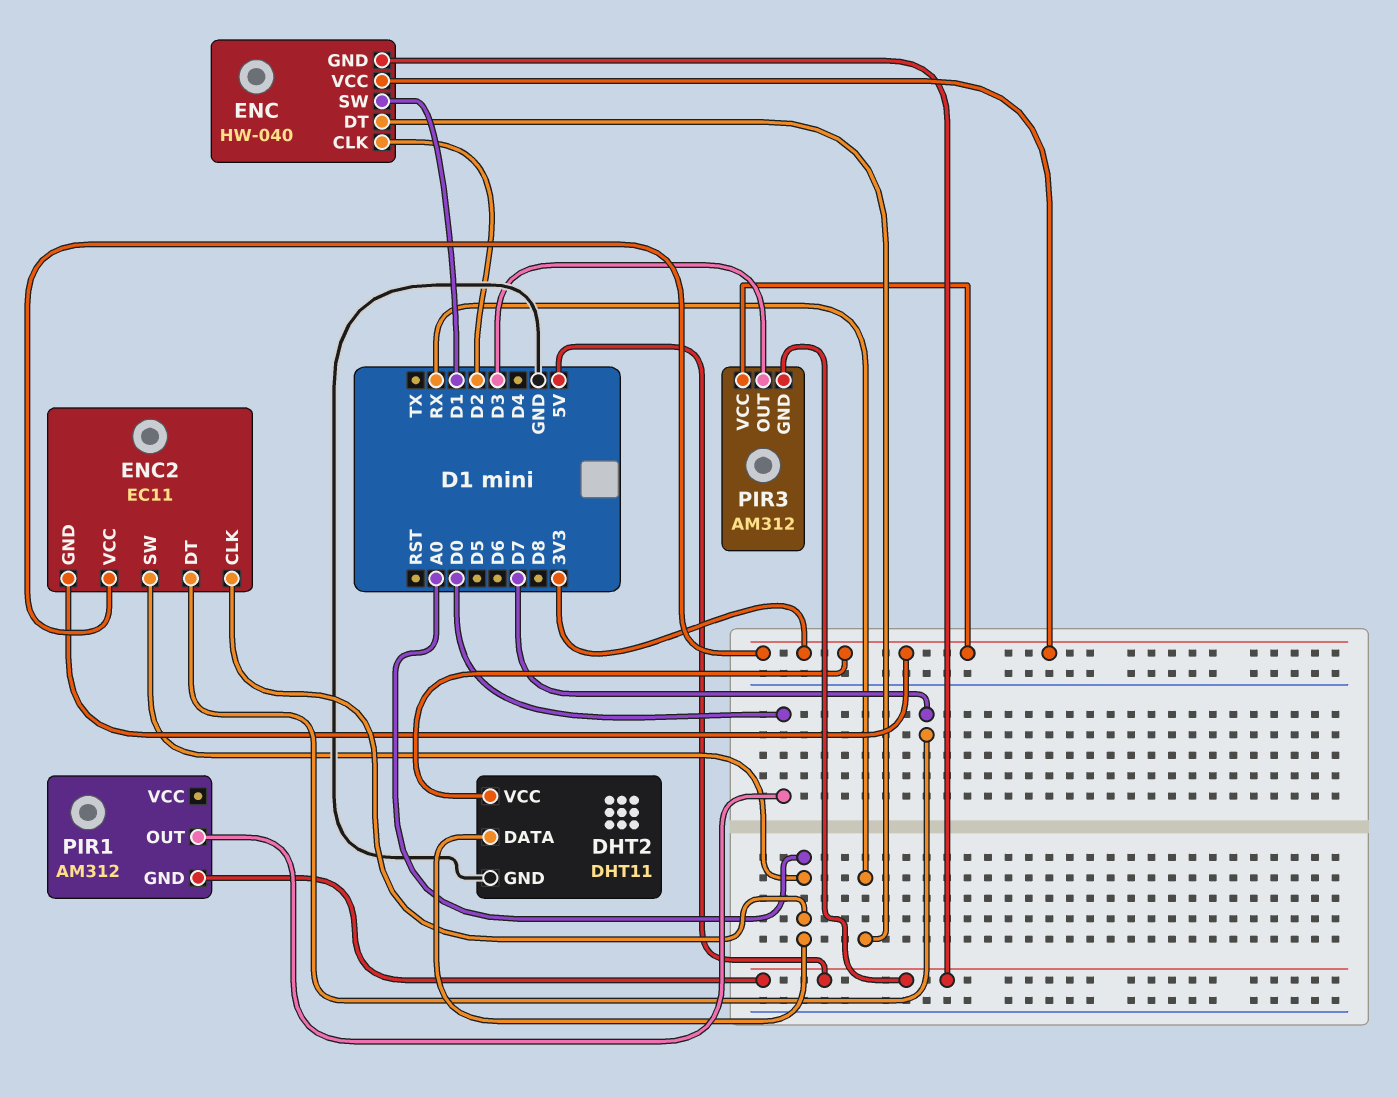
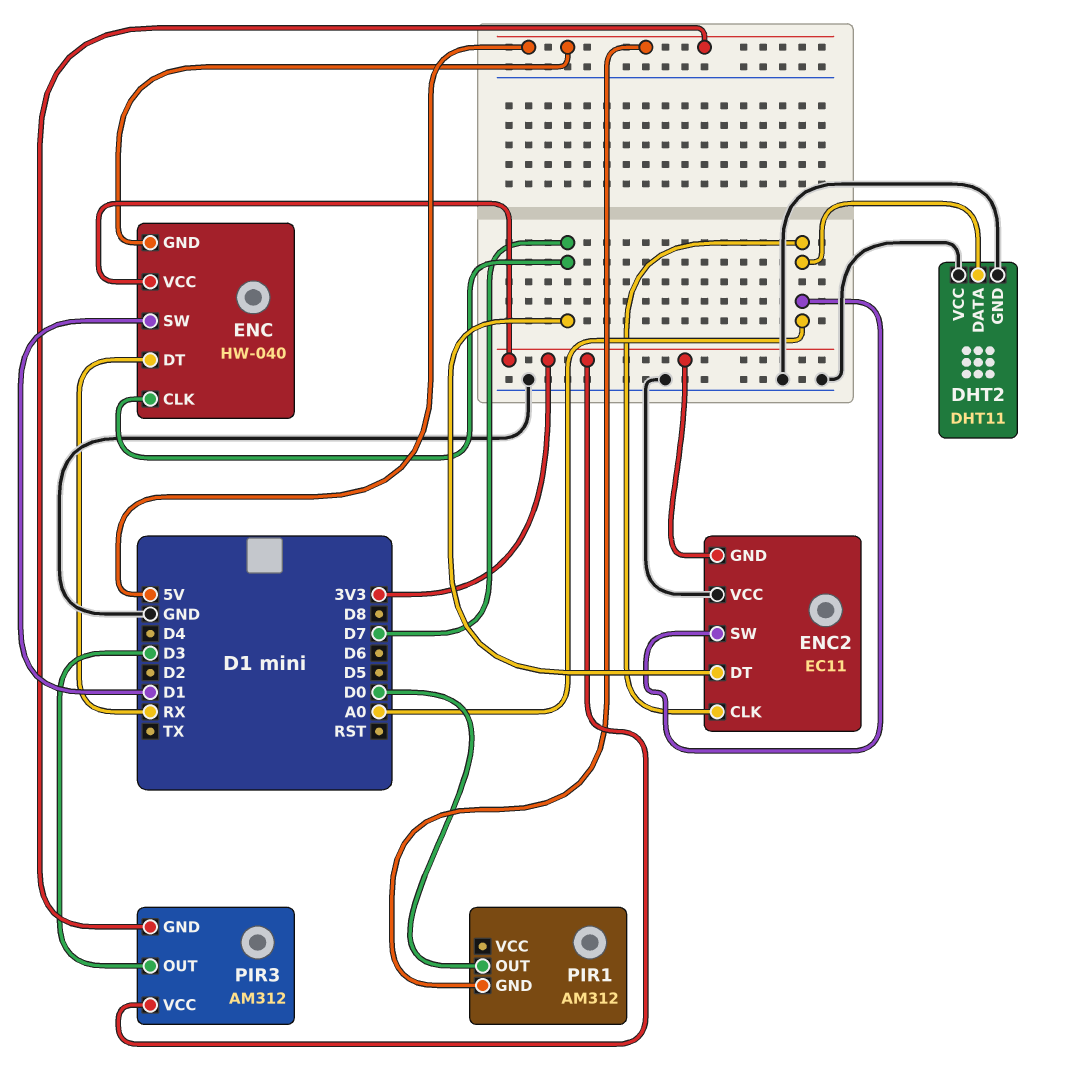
DHT2 pin VCC: 3V3 -> GND
ENC pin CLK: D2 -> D7
ENC2 pin VCC: 3V3 -> GND

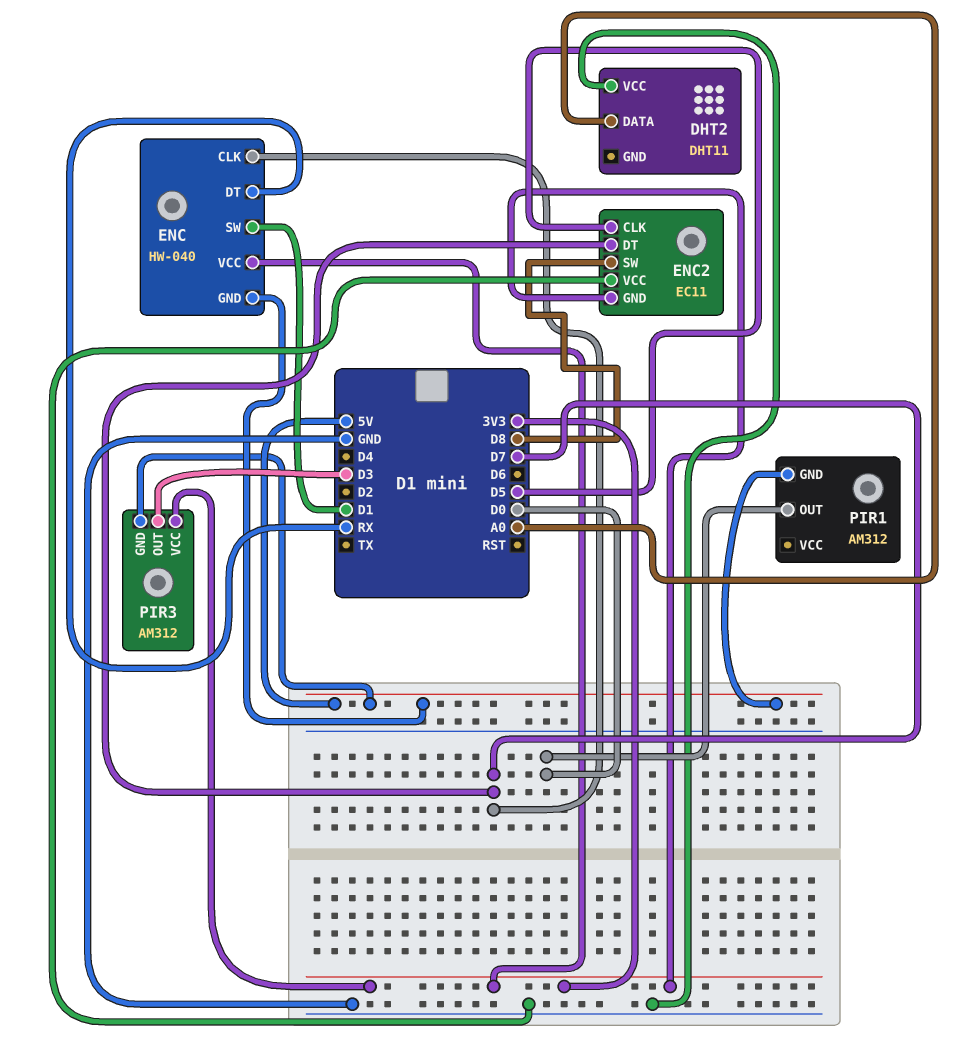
DHT2 pin GND: GND -> none
ENC2 pin CLK: A0 -> D5
ENC2 pin SW: A0 -> D8

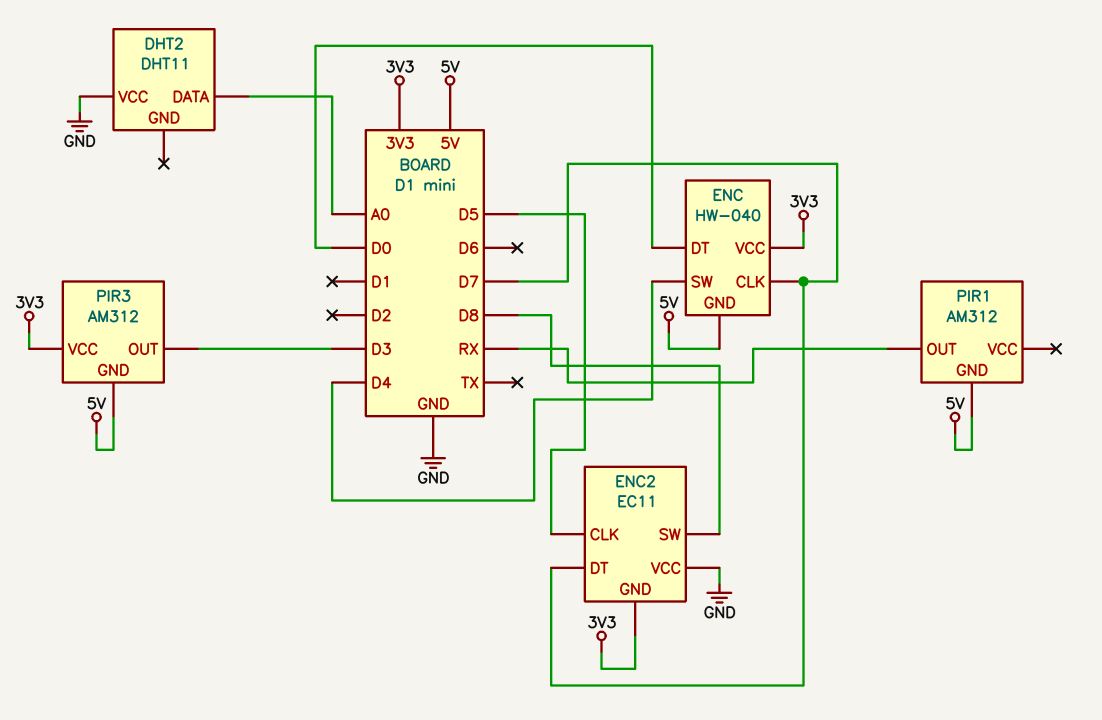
ENC pin DT: RX -> D0
ENC pin SW: D1 -> D4
PIR1 pin OUT: D0 -> RX

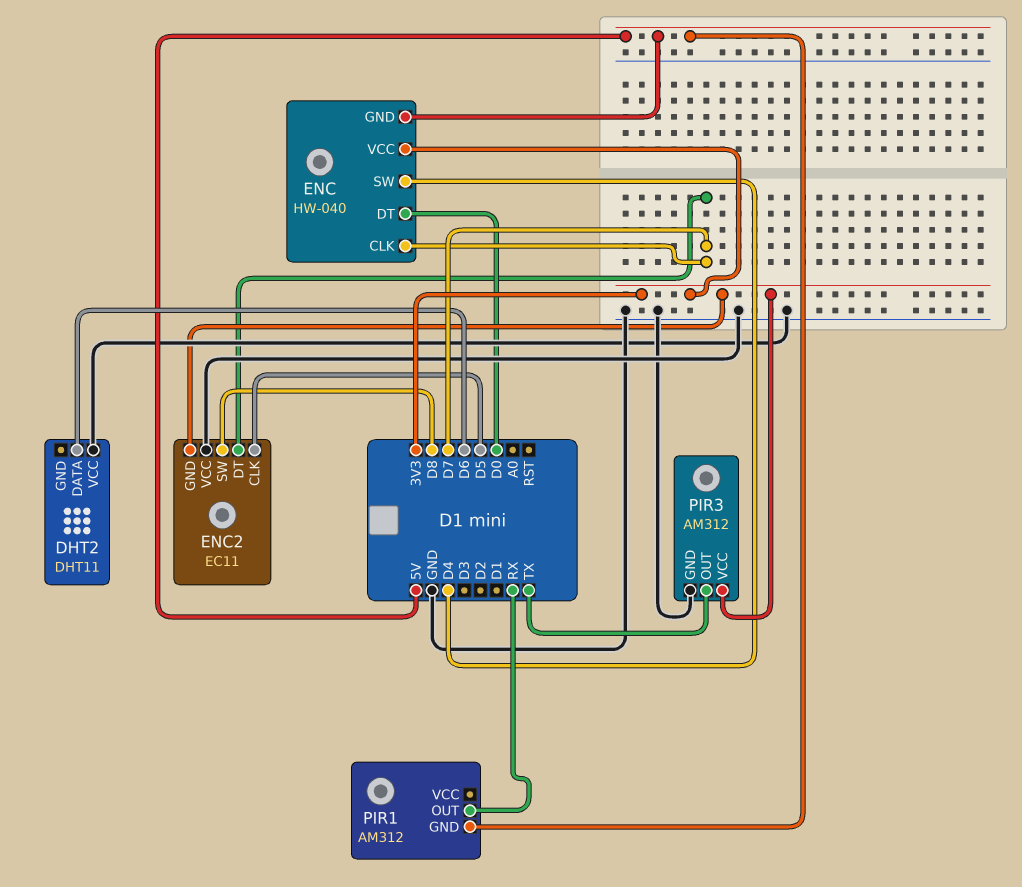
DHT2 pin DATA: A0 -> D6
PIR3 pin GND: 5V -> GND
PIR3 pin OUT: D3 -> TX

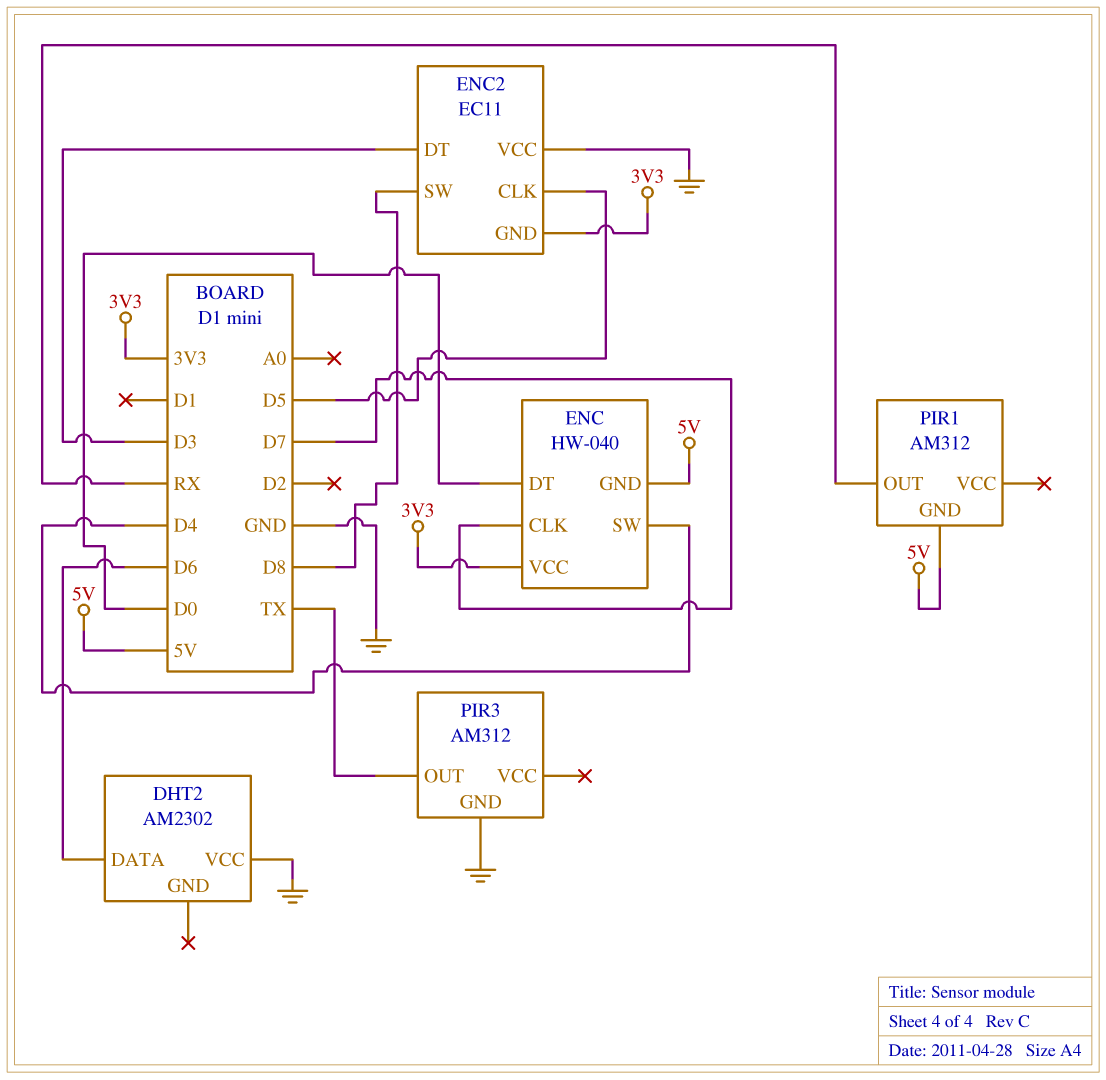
DHT2: DHT11 -> AM2302
ENC2 pin DT: D7 -> D3
PIR3 pin VCC: 3V3 -> none

